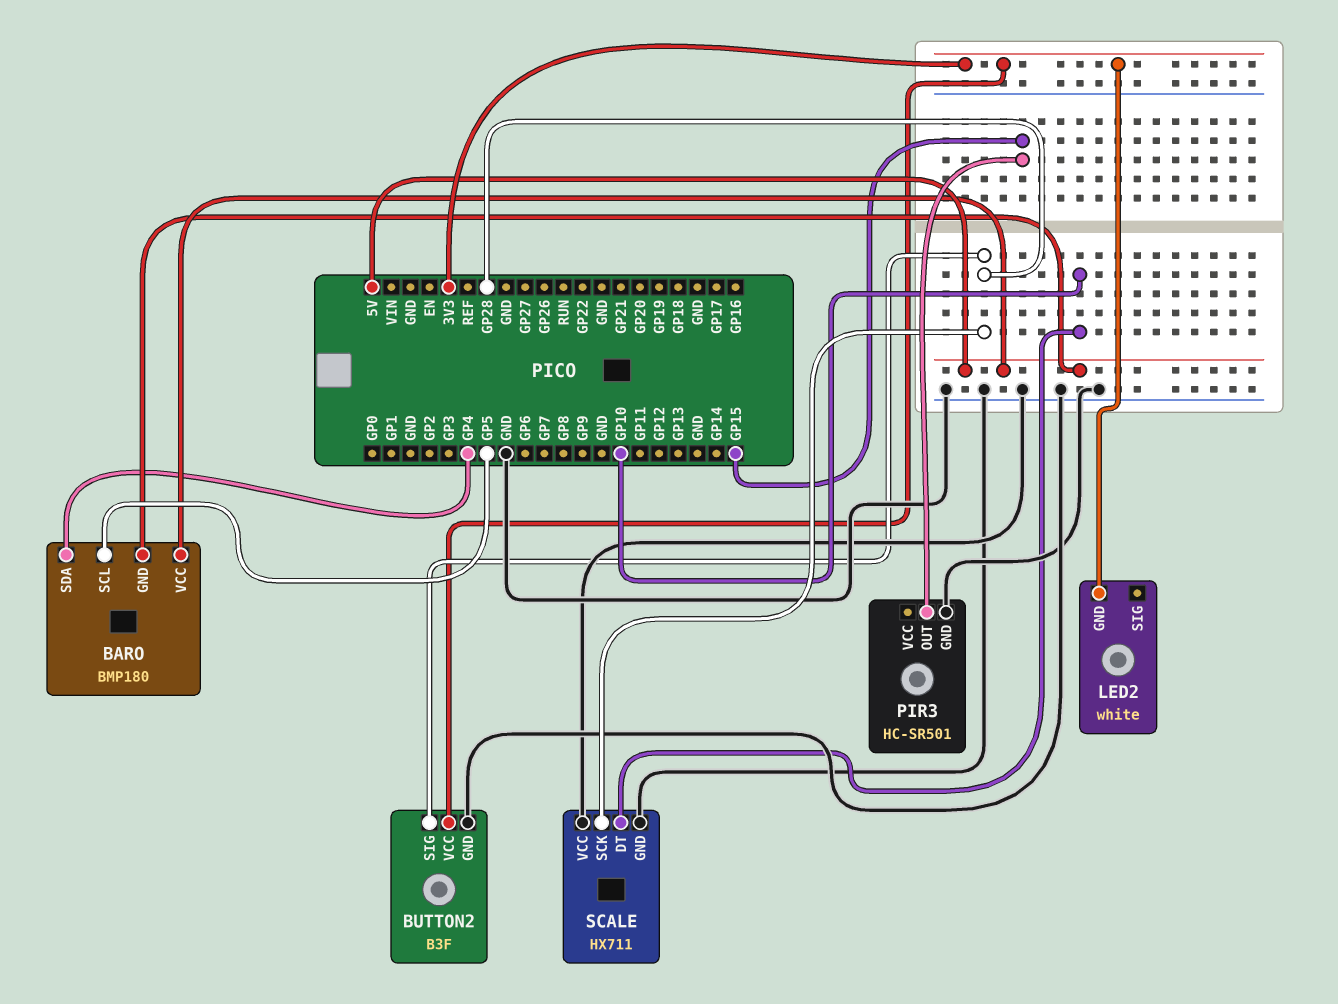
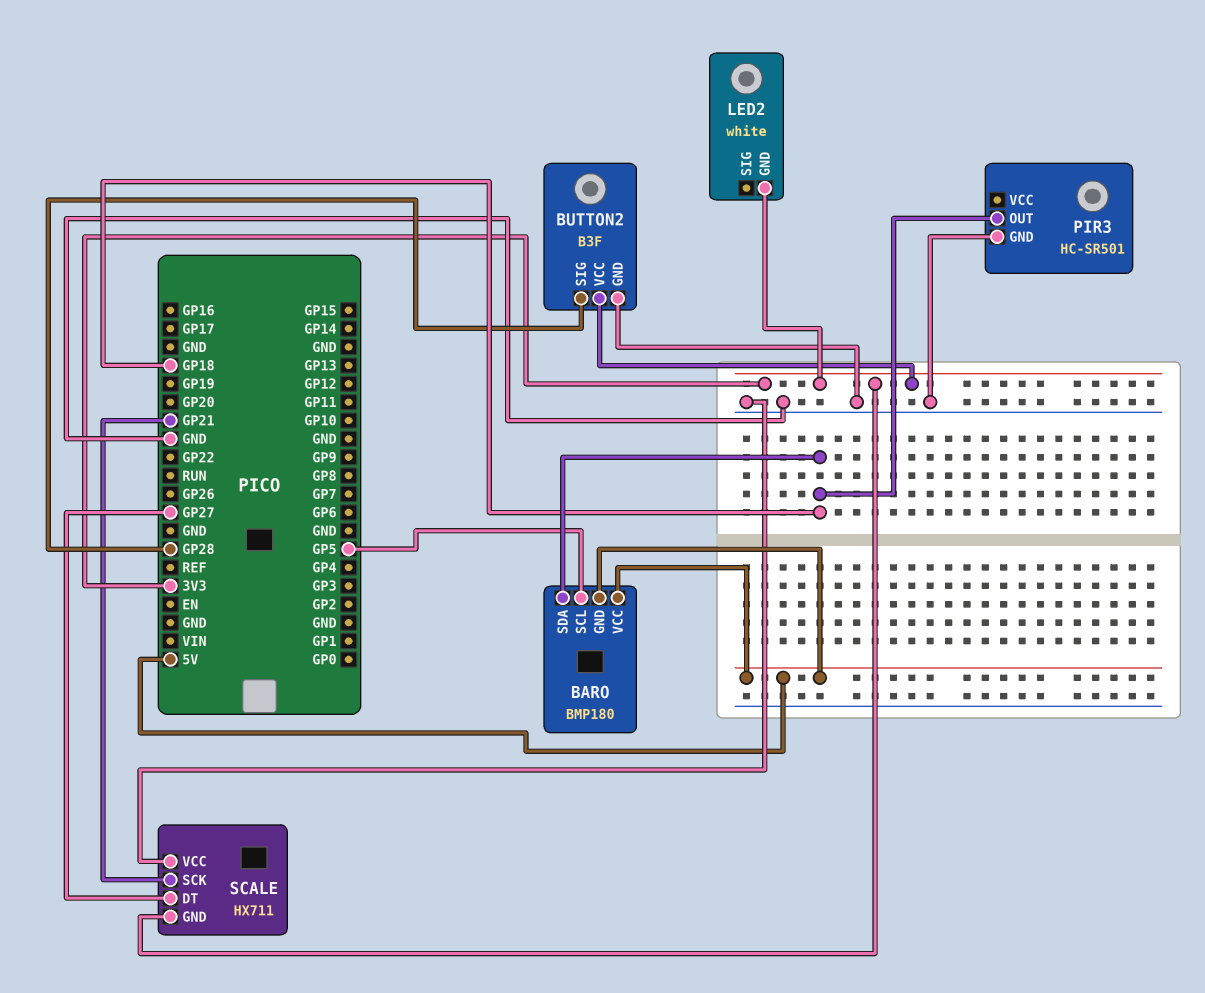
BARO pin SDA: GP4 -> GP18
PIR3 pin OUT: GP15 -> GP18
SCALE pin DT: GP10 -> GP27
SCALE pin GND: GND -> 3V3
SCALE pin SCK: GP28 -> GP21

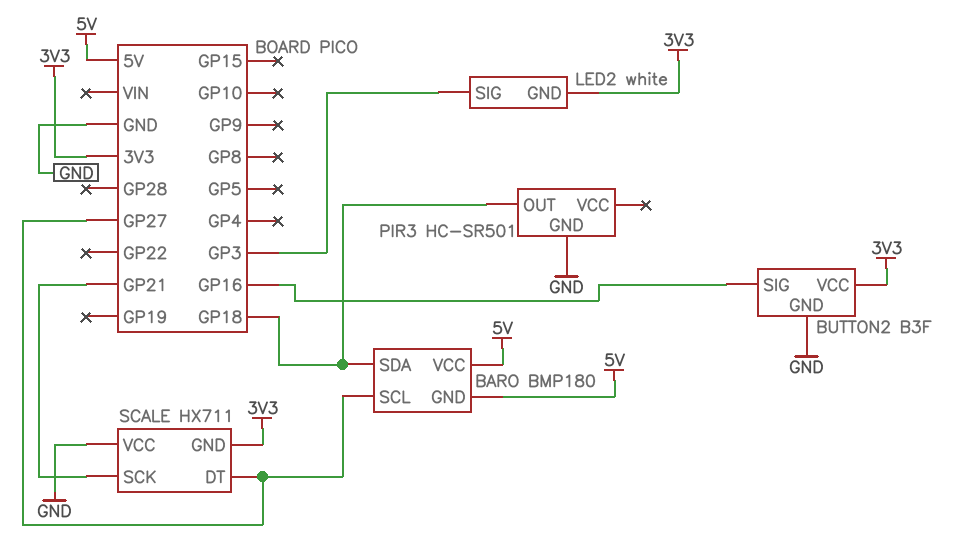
BARO pin SCL: GP5 -> GP27
BUTTON2 pin SIG: GP28 -> GP16
LED2 pin SIG: none -> GP3

